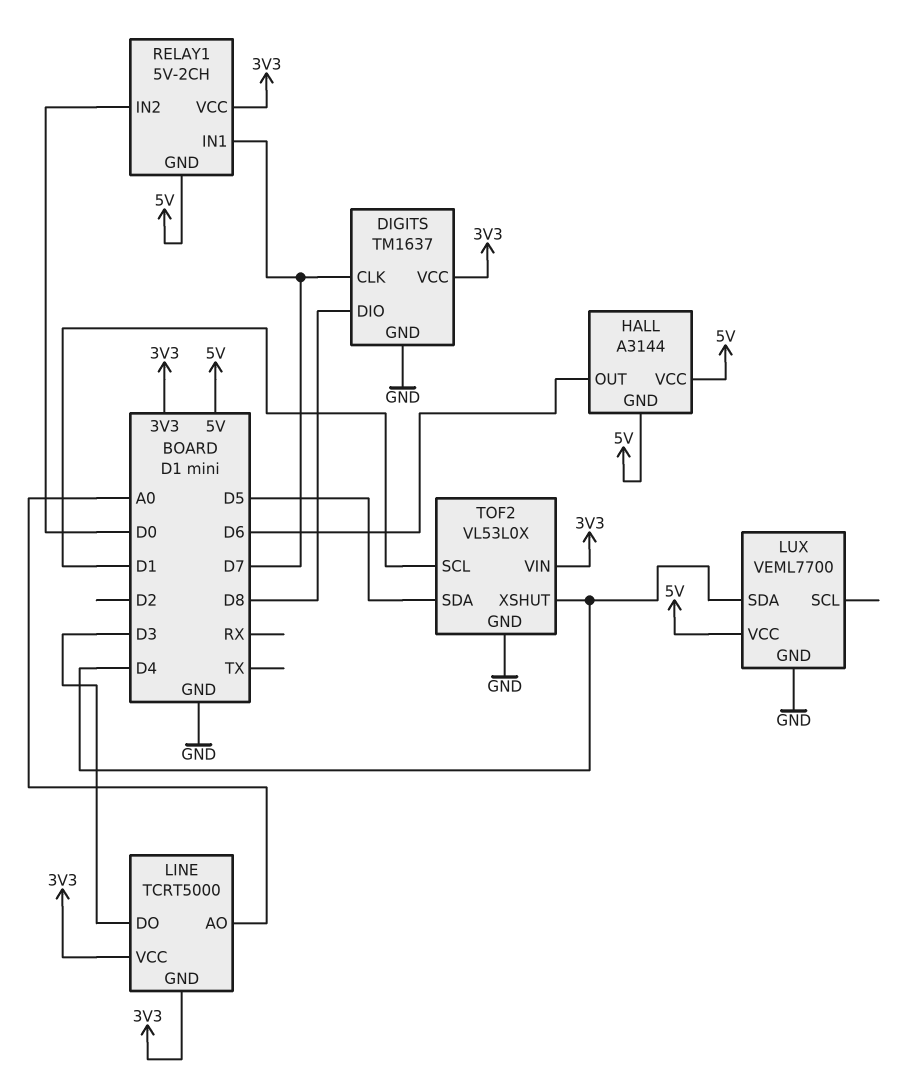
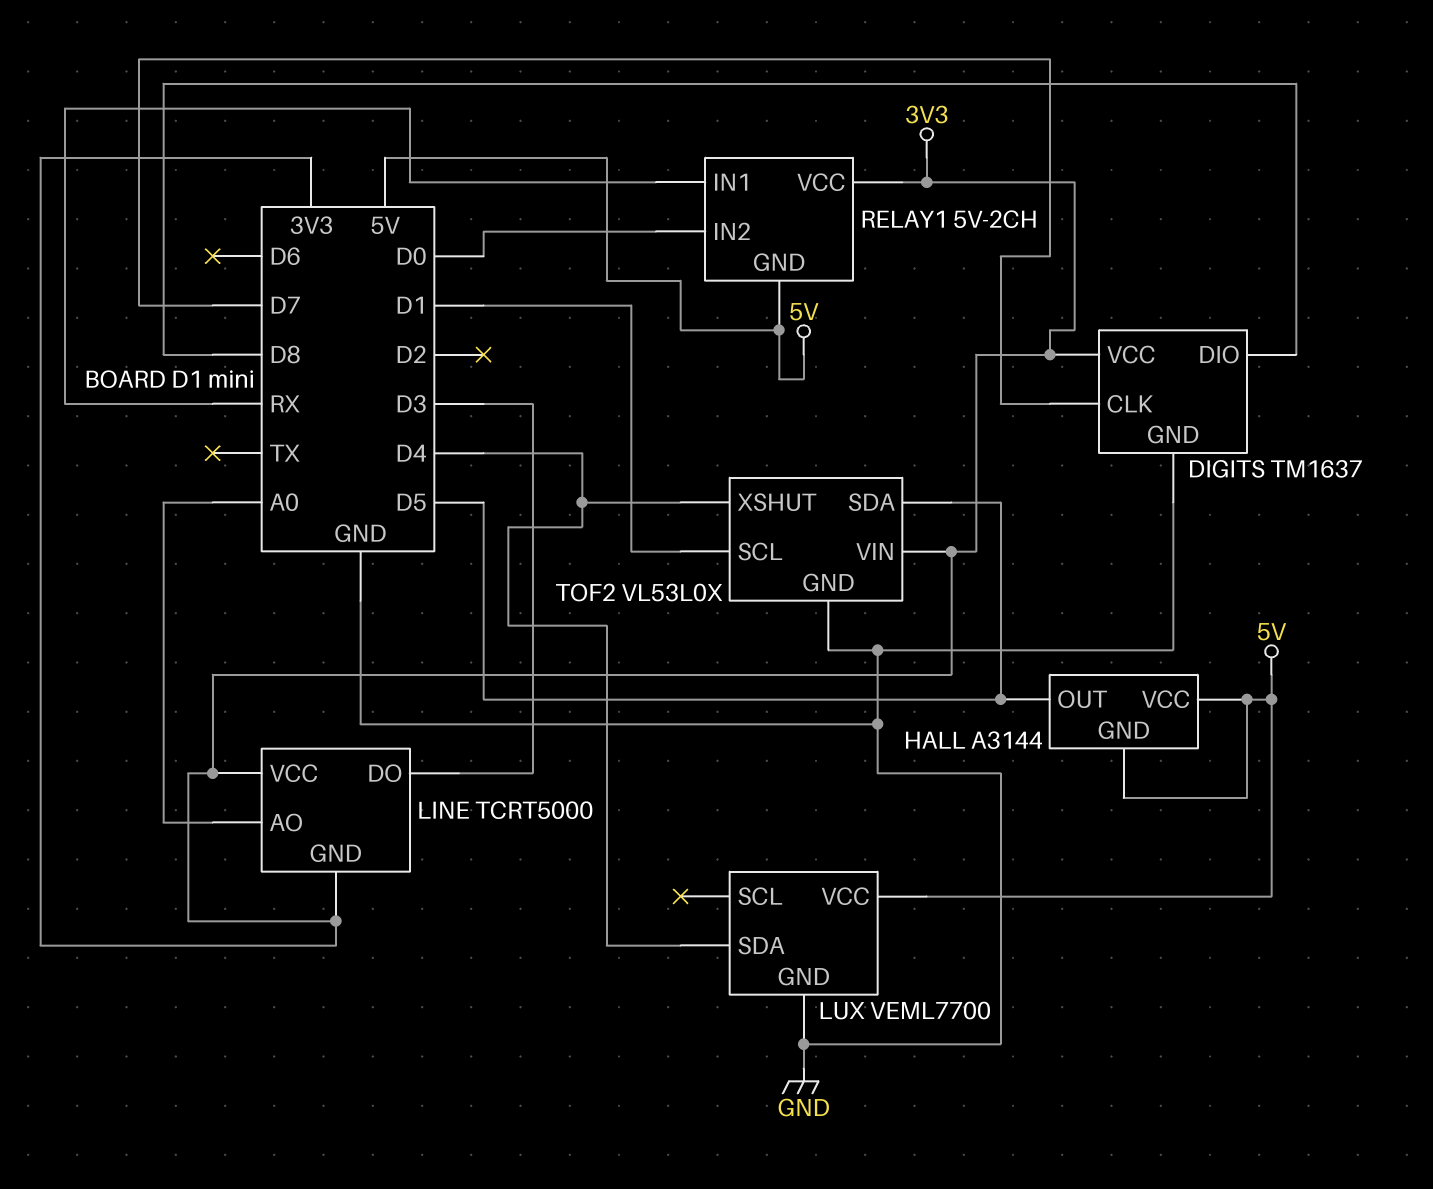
HALL pin OUT: D6 -> D5
RELAY1 pin IN1: D7 -> RX

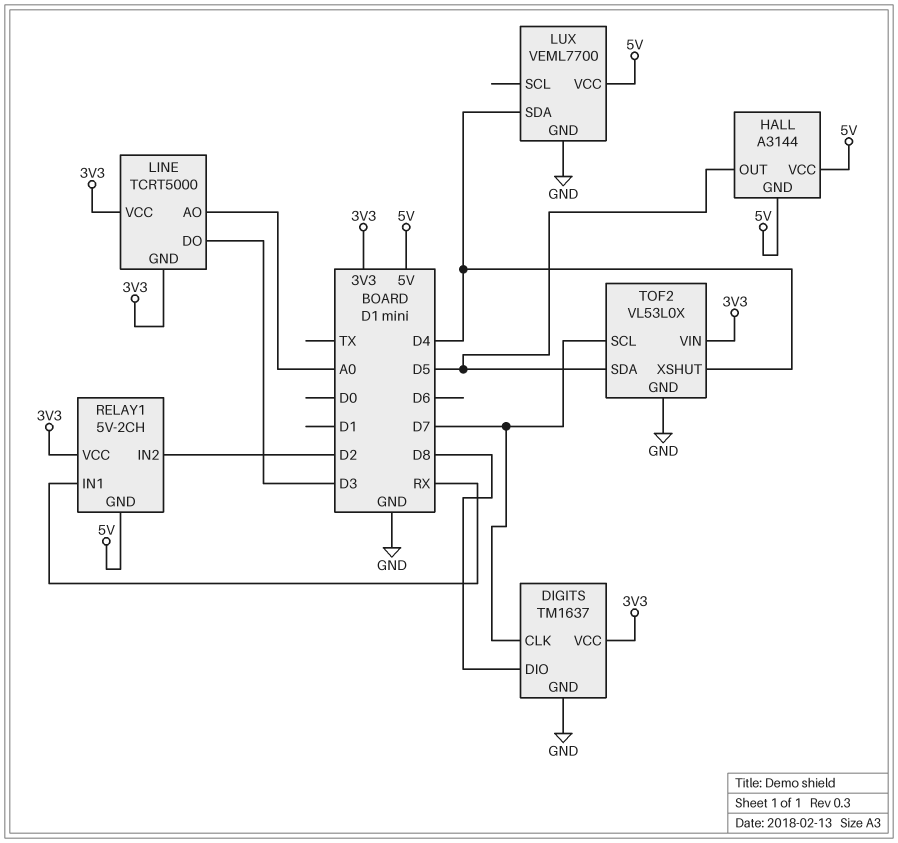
RELAY1 pin IN2: D0 -> D2
TOF2 pin SCL: D1 -> D7

